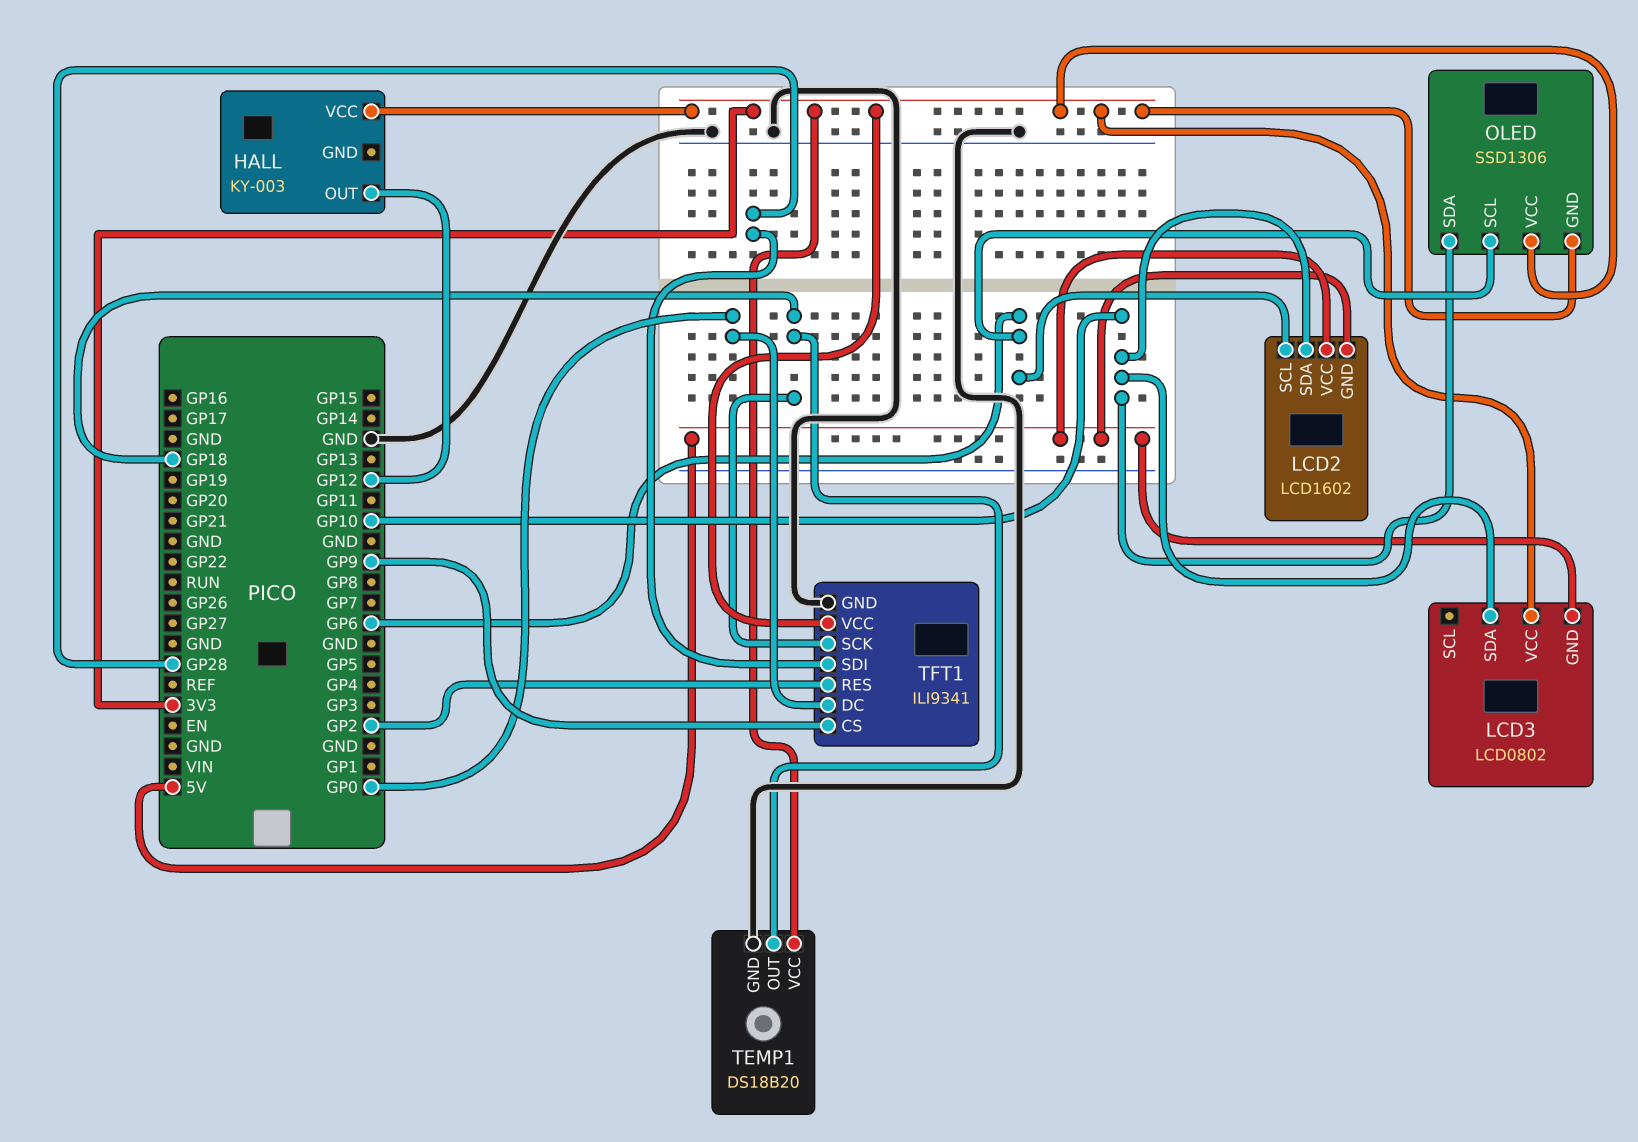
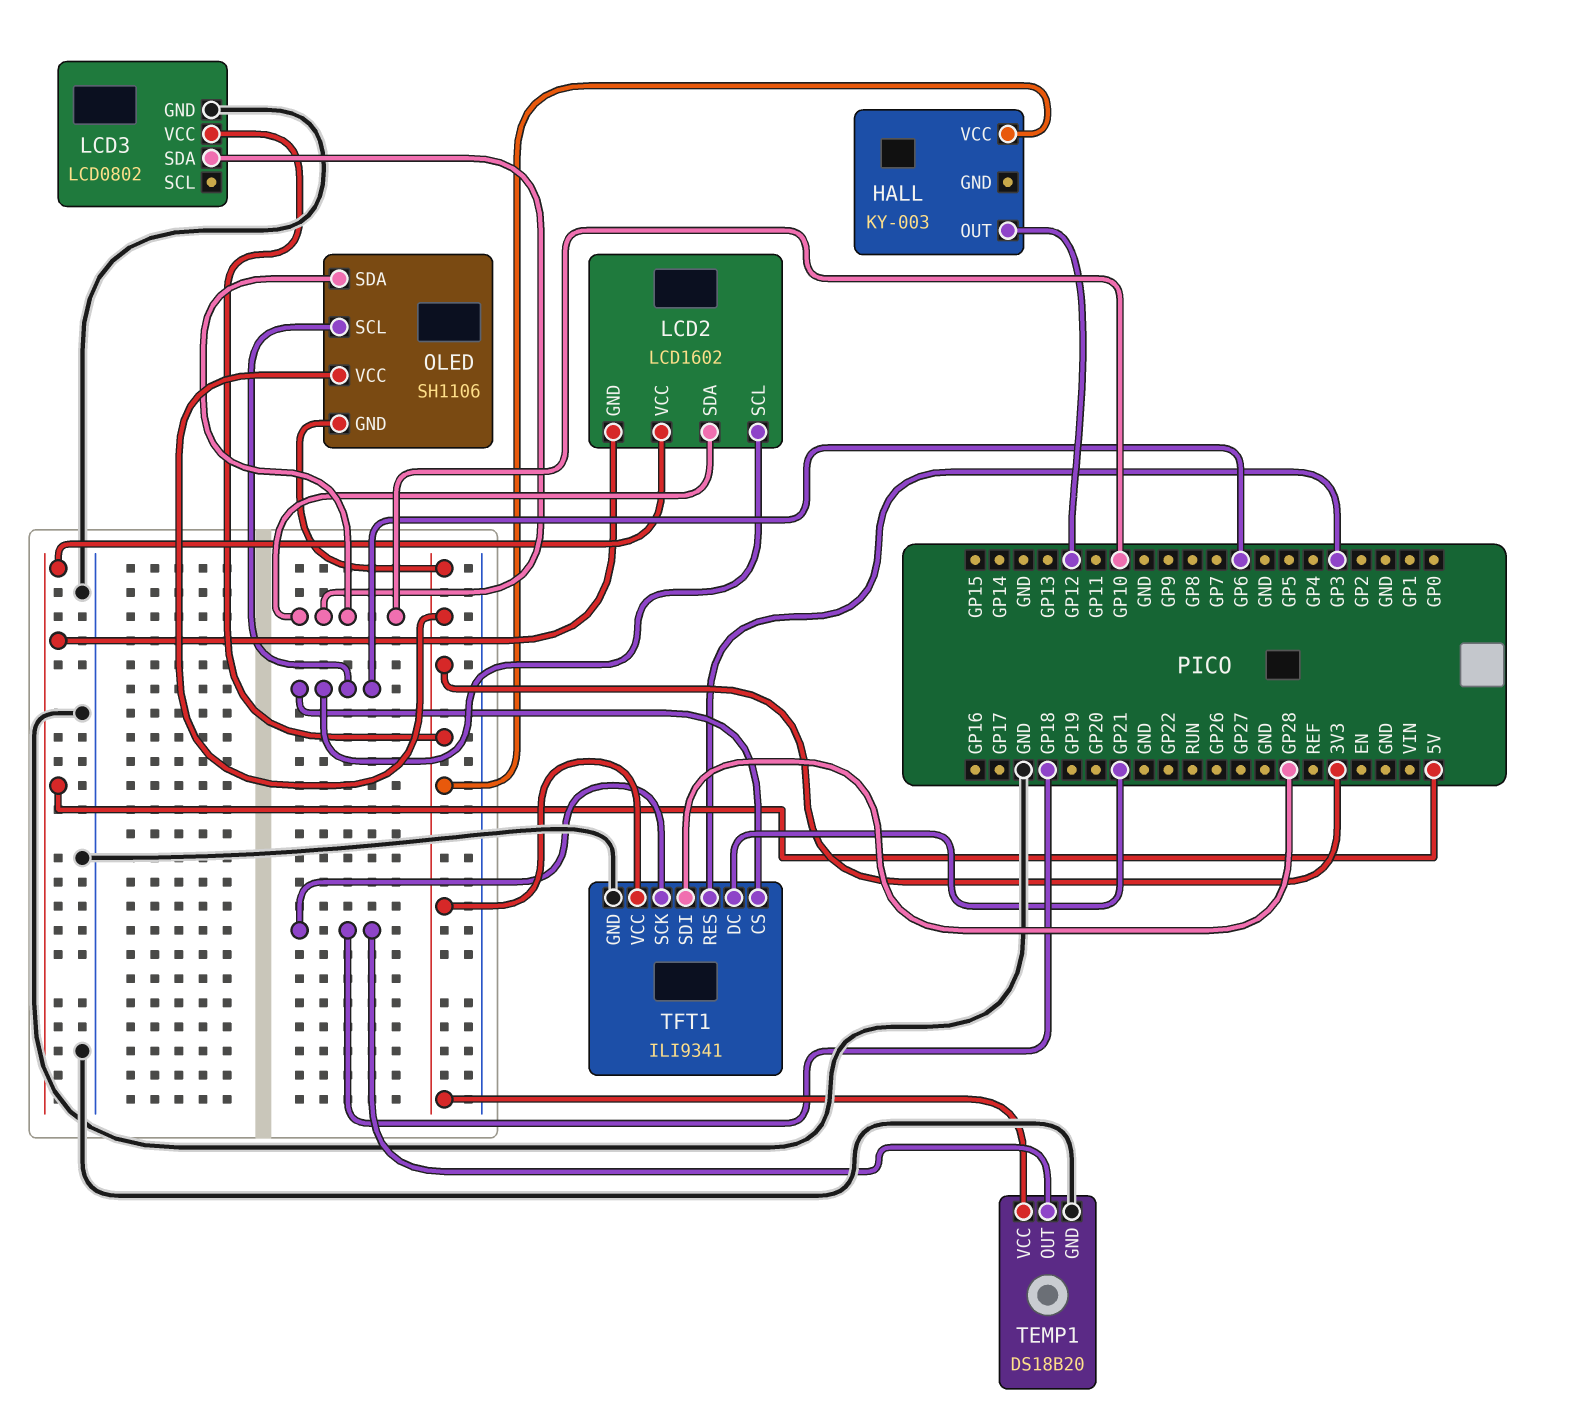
LCD3 pin GND: 5V -> GND
OLED: SSD1306 -> SH1106
TFT1 pin CS: GP9 -> GP6
TFT1 pin DC: GP0 -> GP21
TFT1 pin RES: GP2 -> GP3

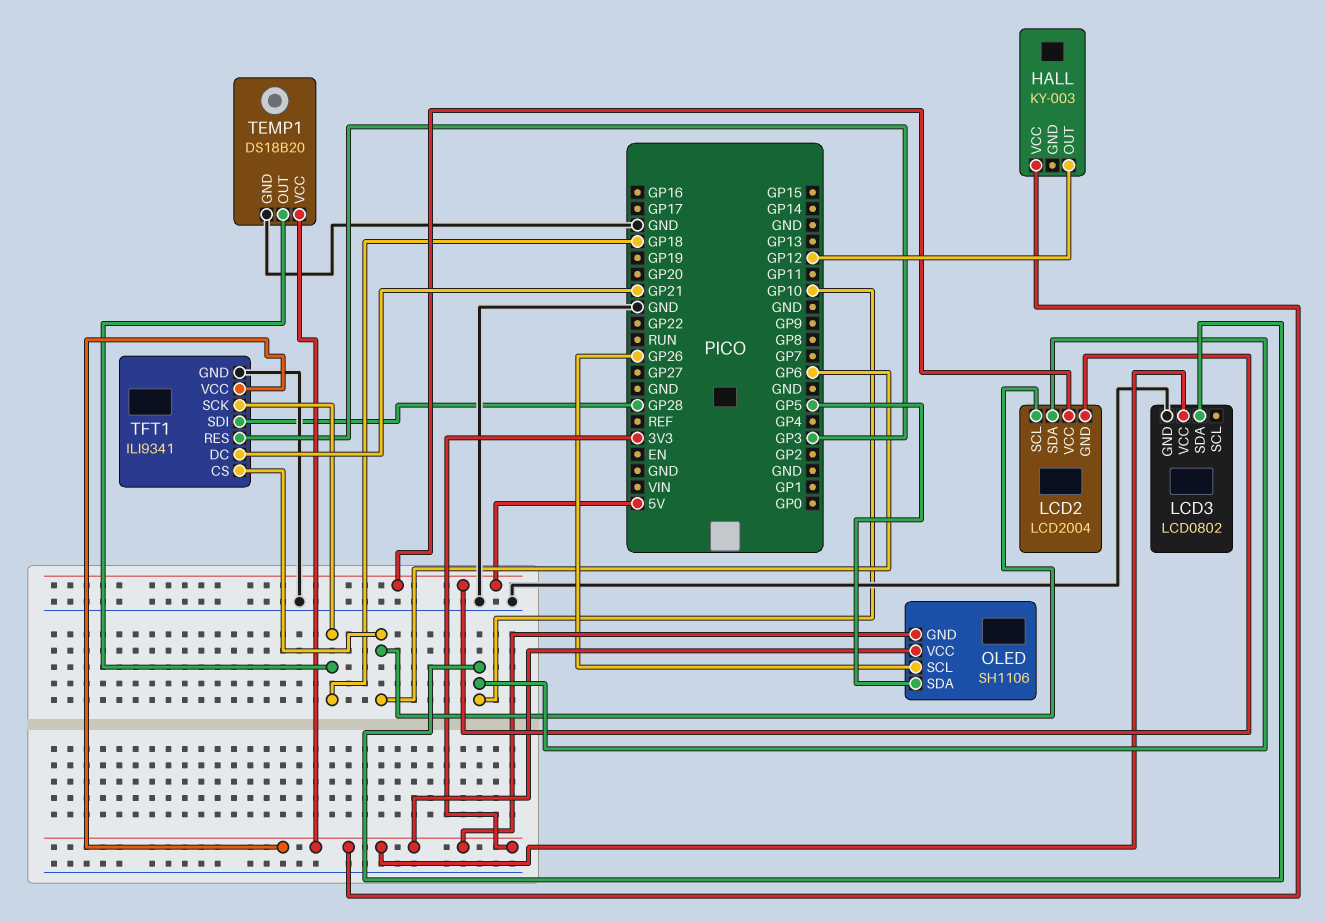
LCD2: LCD1602 -> LCD2004
OLED pin SCL: GP6 -> GP26
OLED pin SDA: GP10 -> GP5

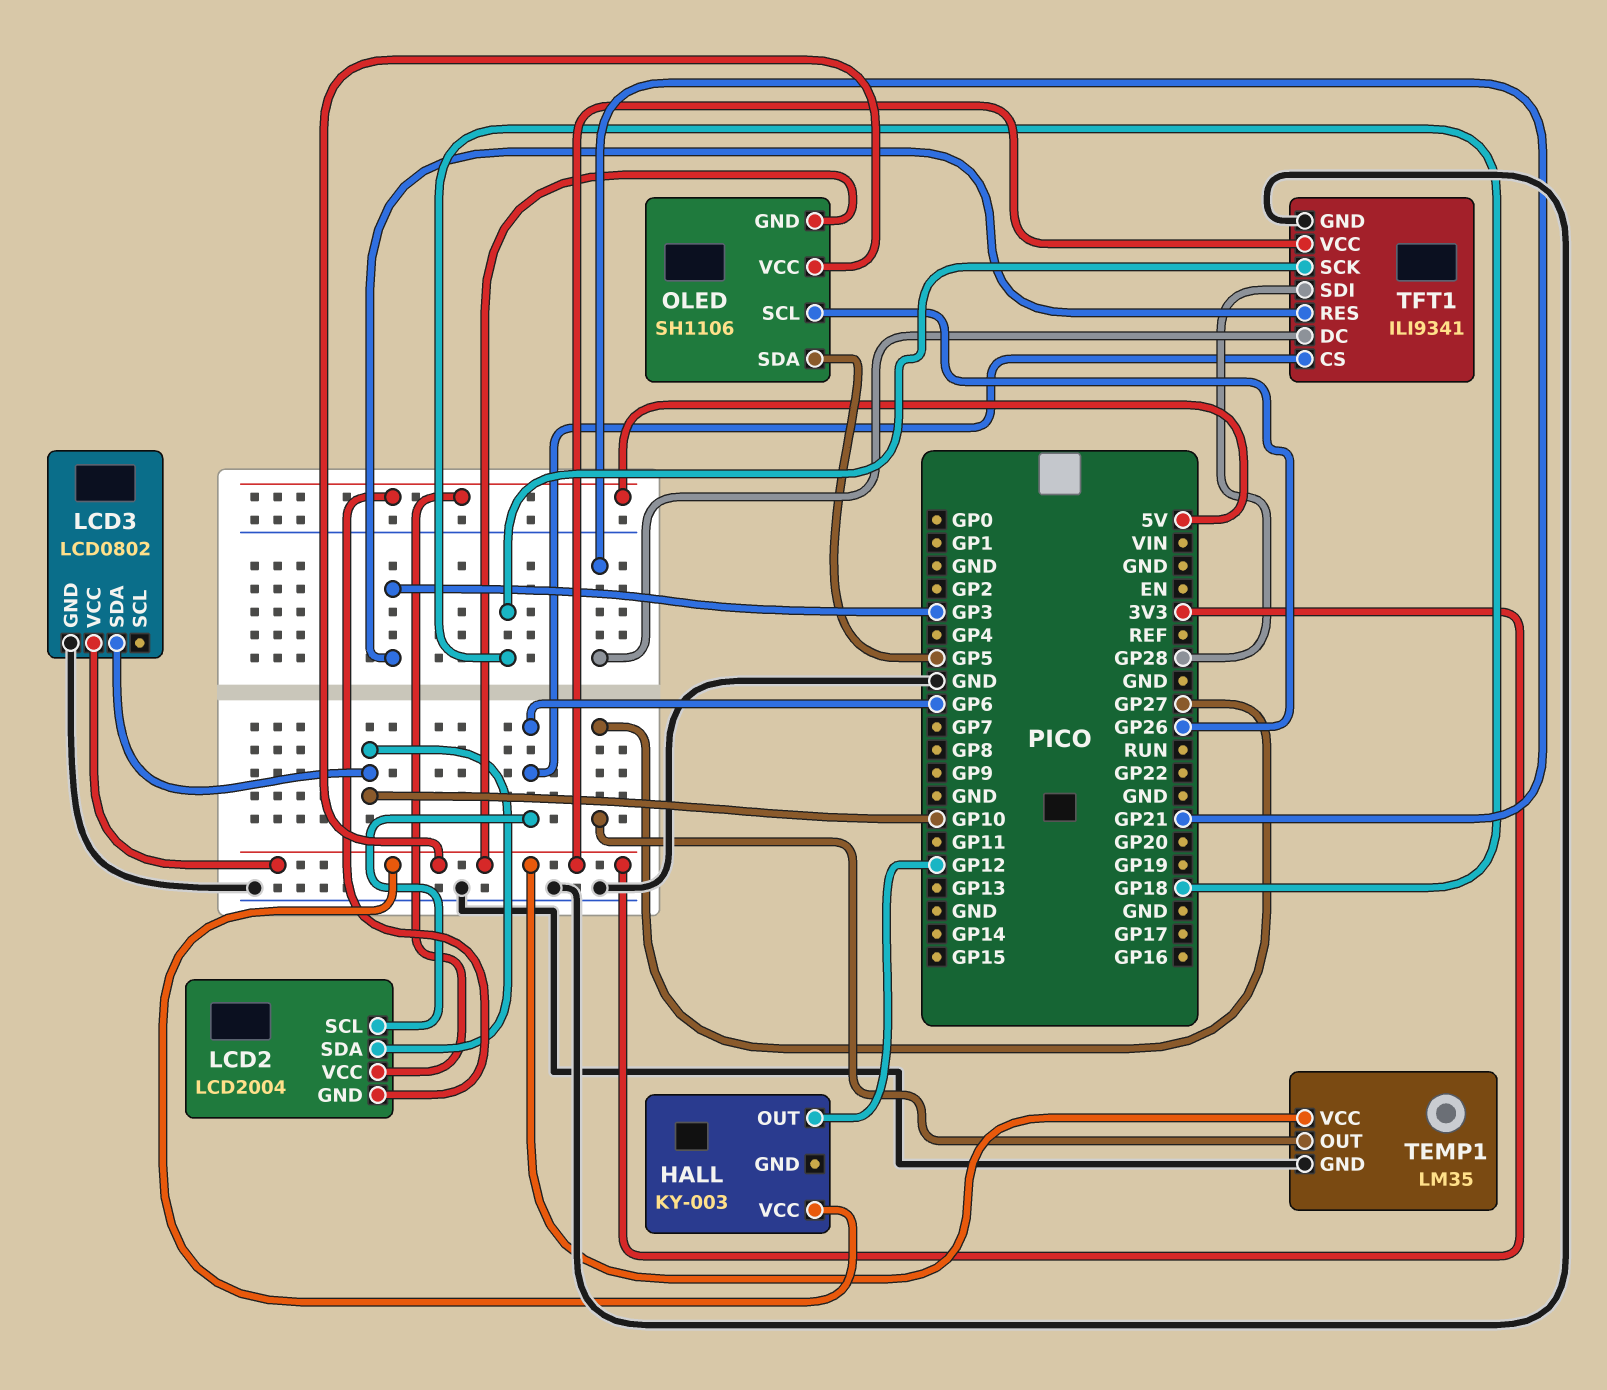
TEMP1: DS18B20 -> LM35
TEMP1 pin OUT: GP18 -> GP27

